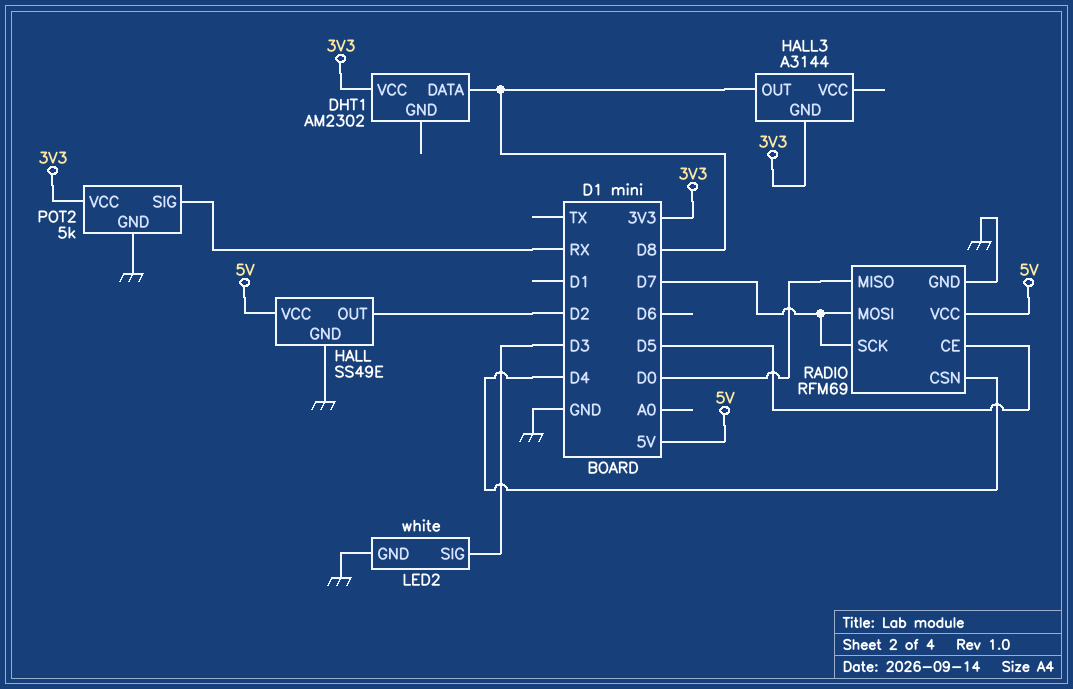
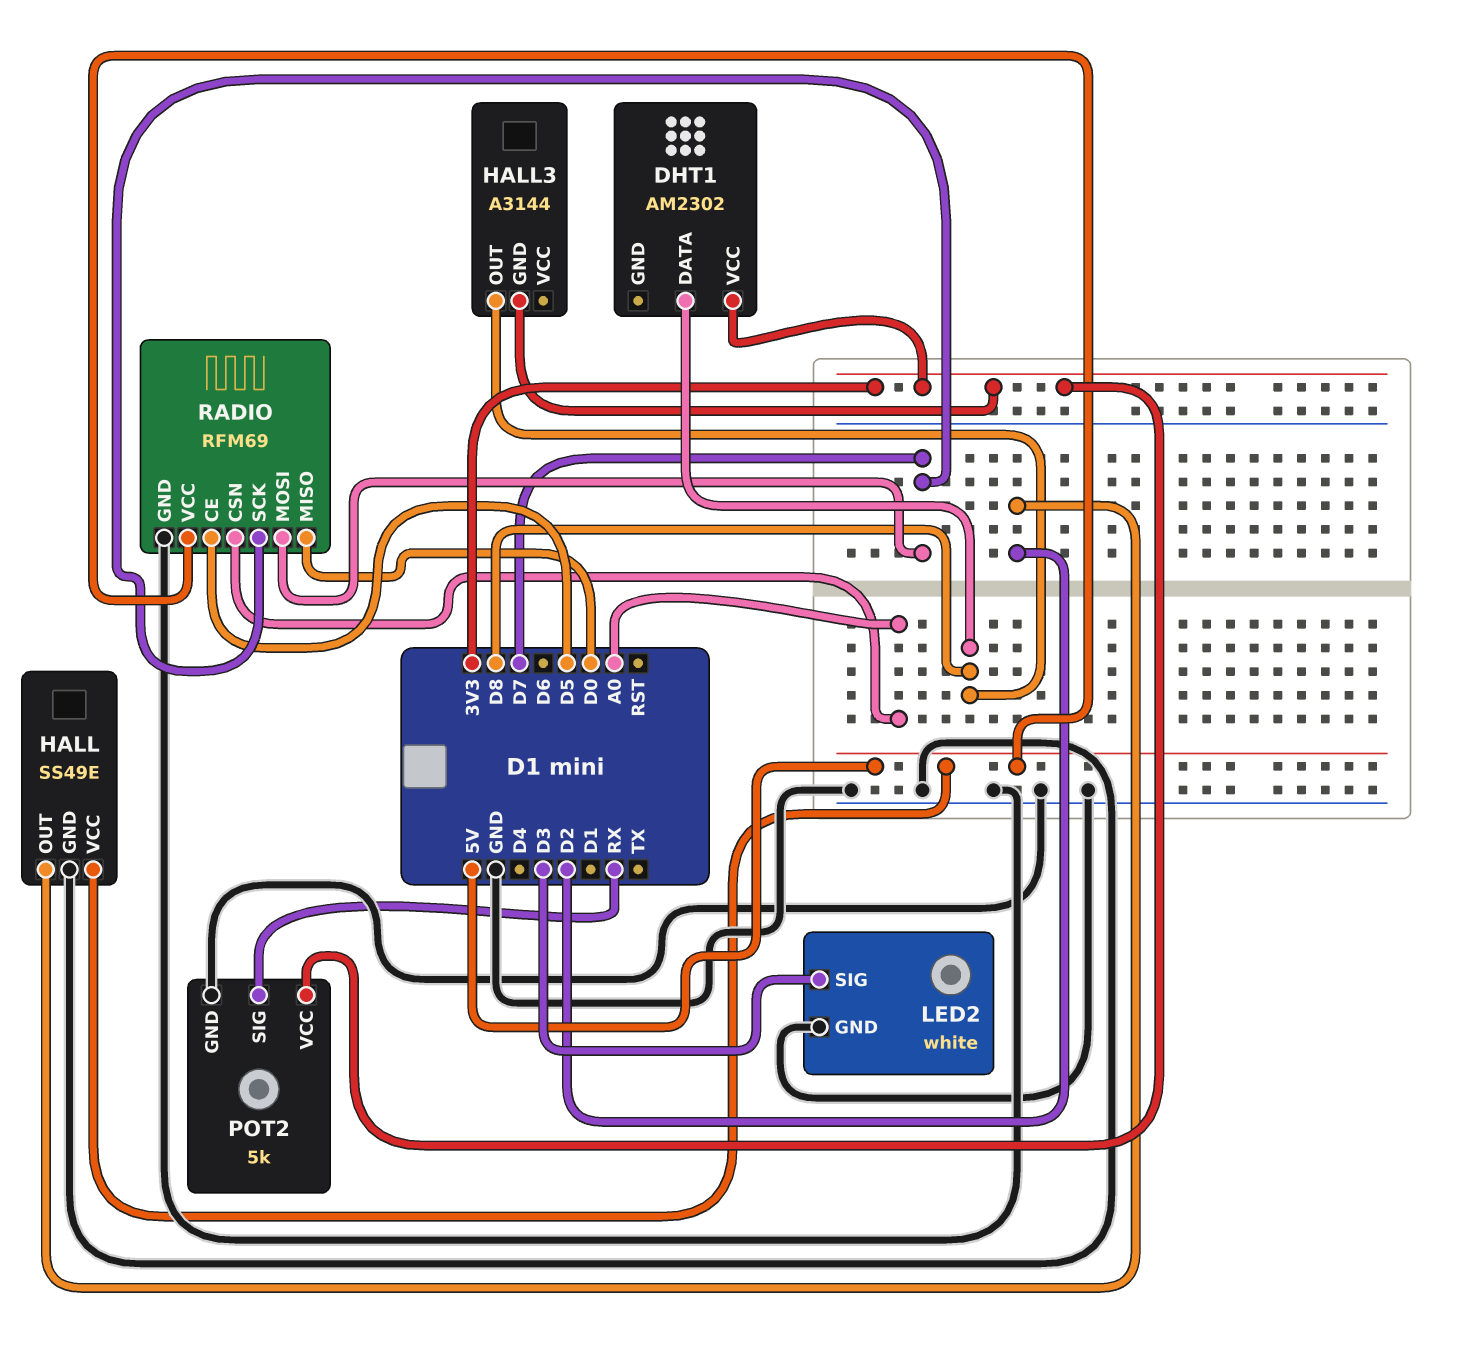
RADIO pin CSN: D4 -> A0

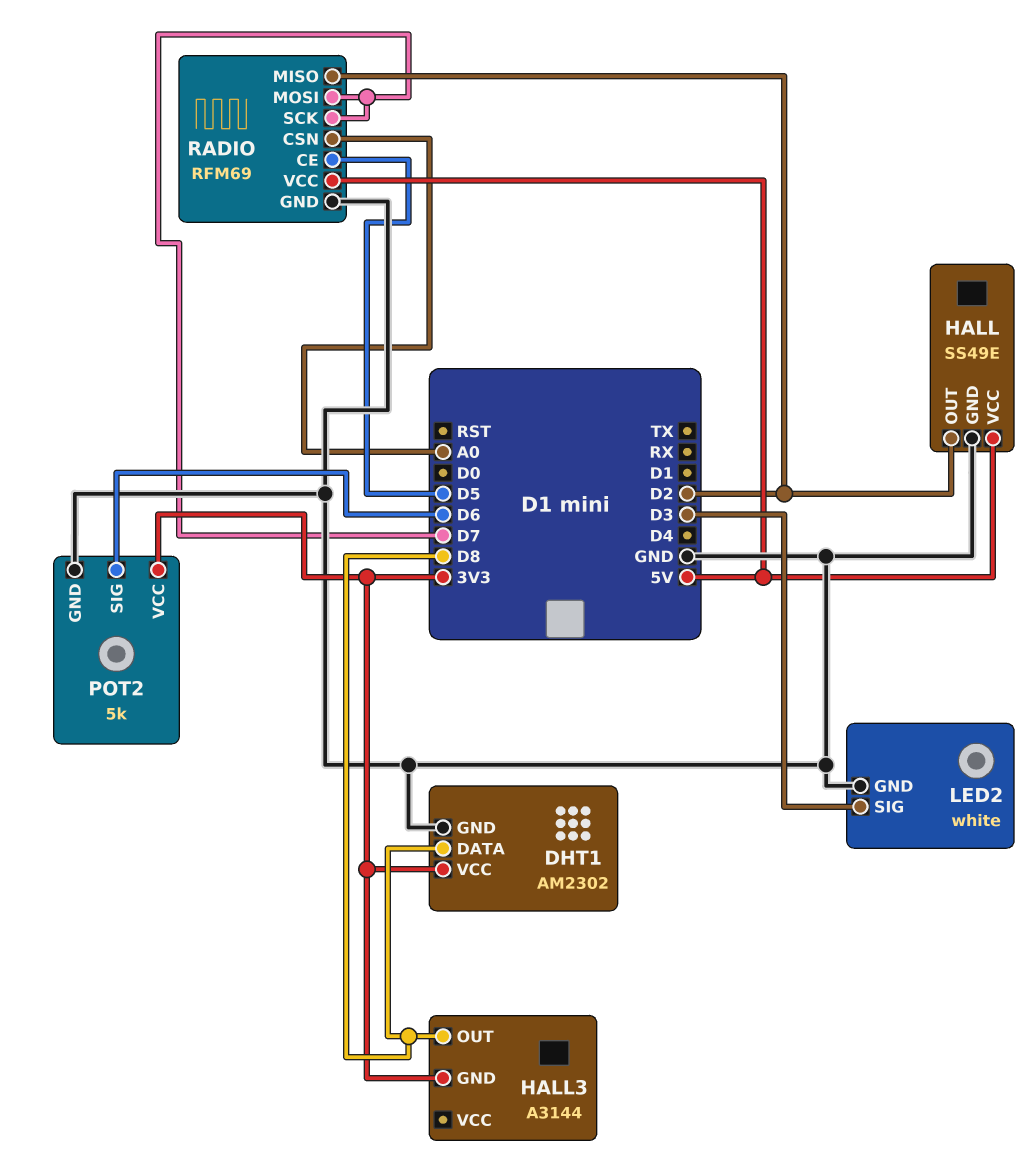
DHT1 pin GND: none -> GND
POT2 pin SIG: RX -> D6
RADIO pin MISO: D0 -> D2

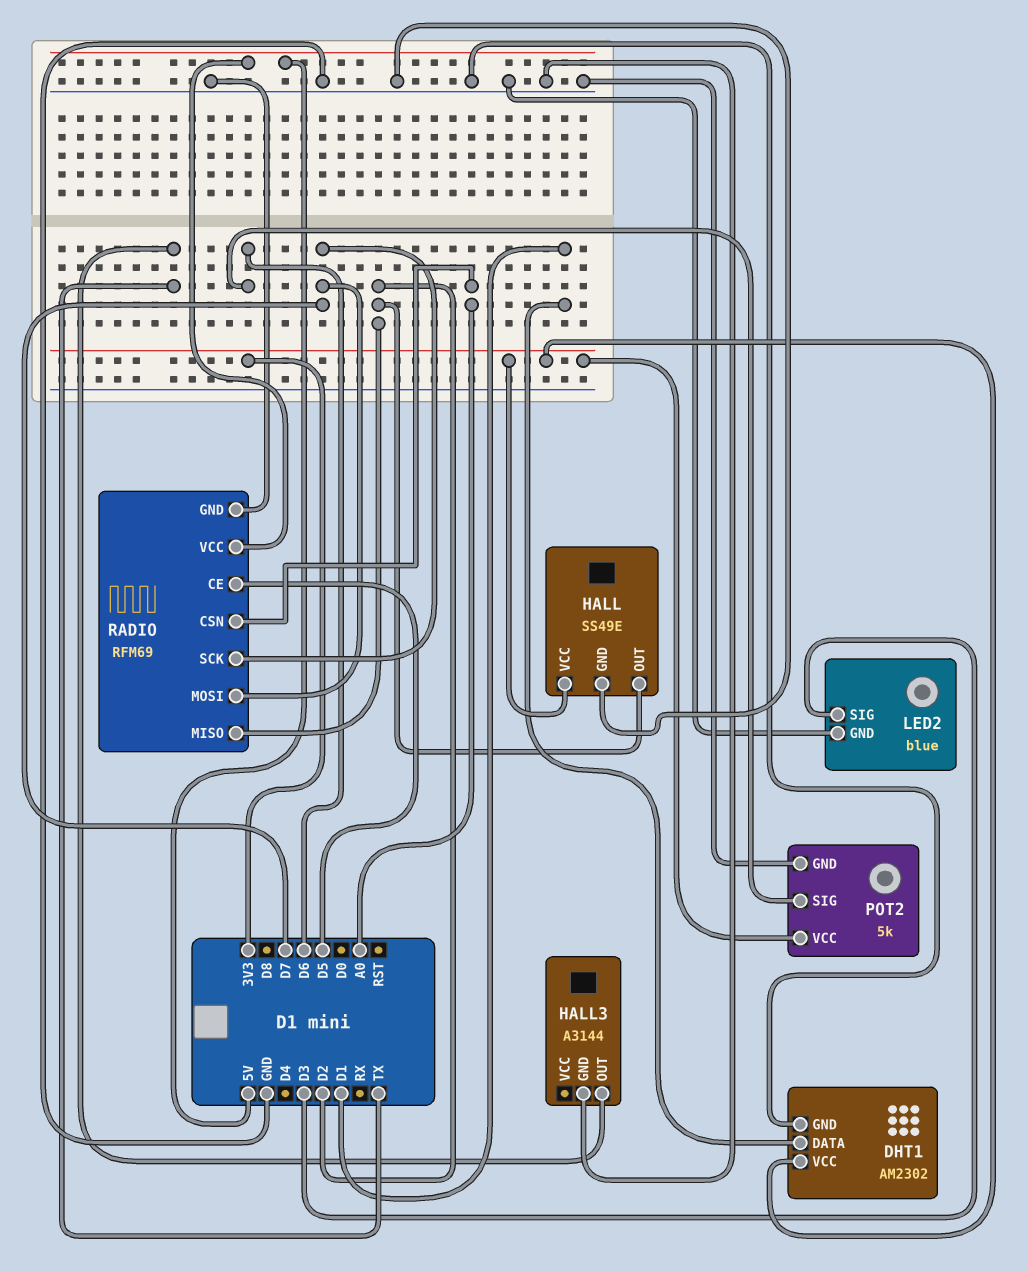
DHT1 pin DATA: D8 -> D1
HALL pin VCC: 5V -> 3V3
HALL3 pin GND: 3V3 -> GND
HALL3 pin OUT: D8 -> TX
LED2: white -> blue

